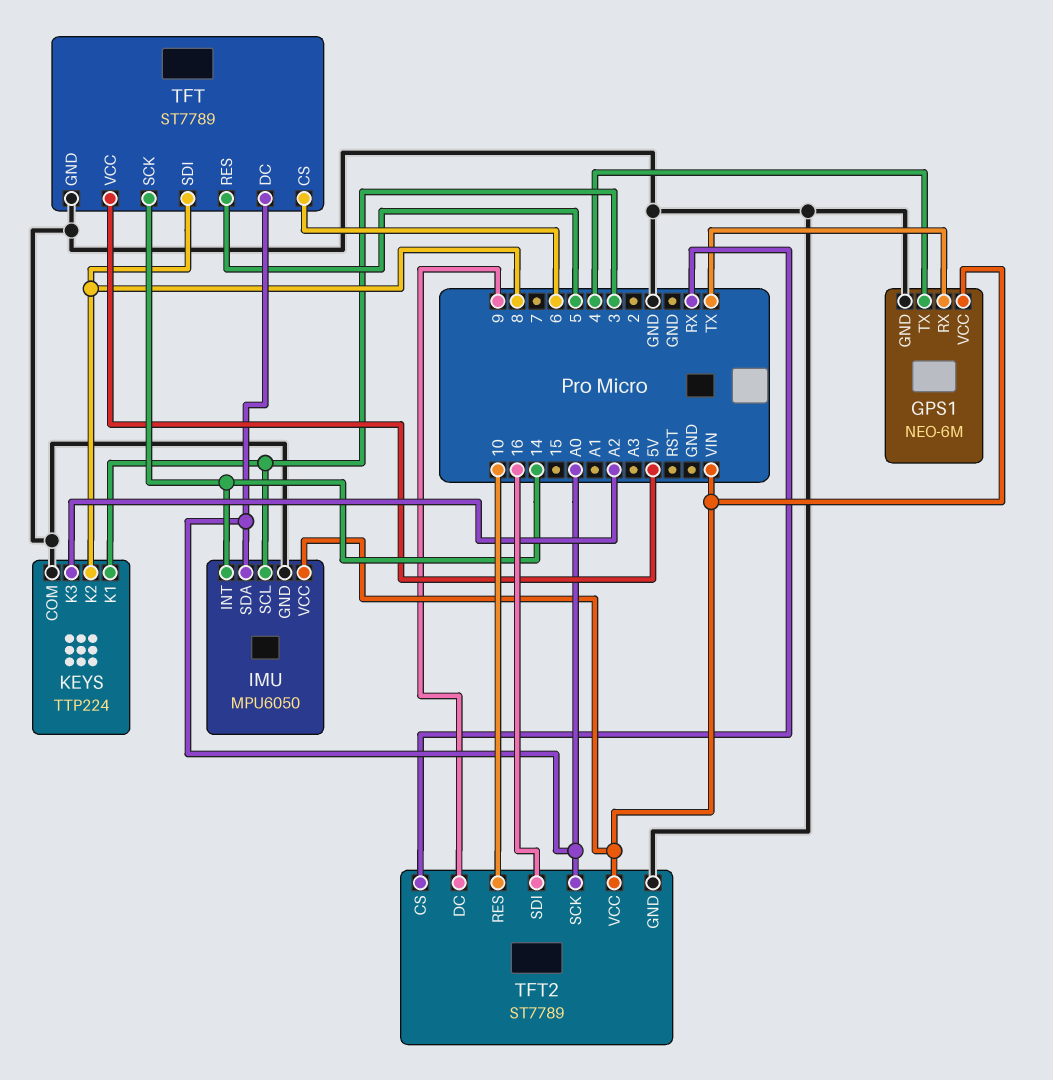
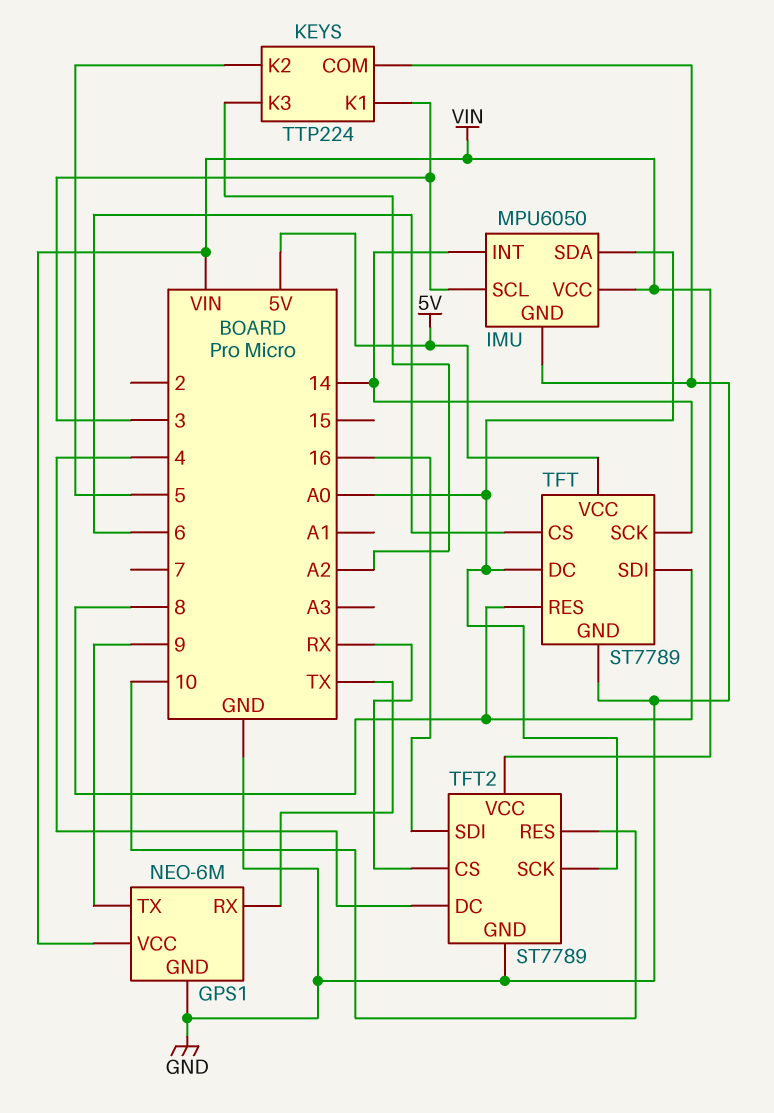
GPS1 pin TX: 4 -> 9
KEYS pin K2: 8 -> 5
TFT pin RES: 5 -> 8
TFT2 pin DC: 9 -> 4

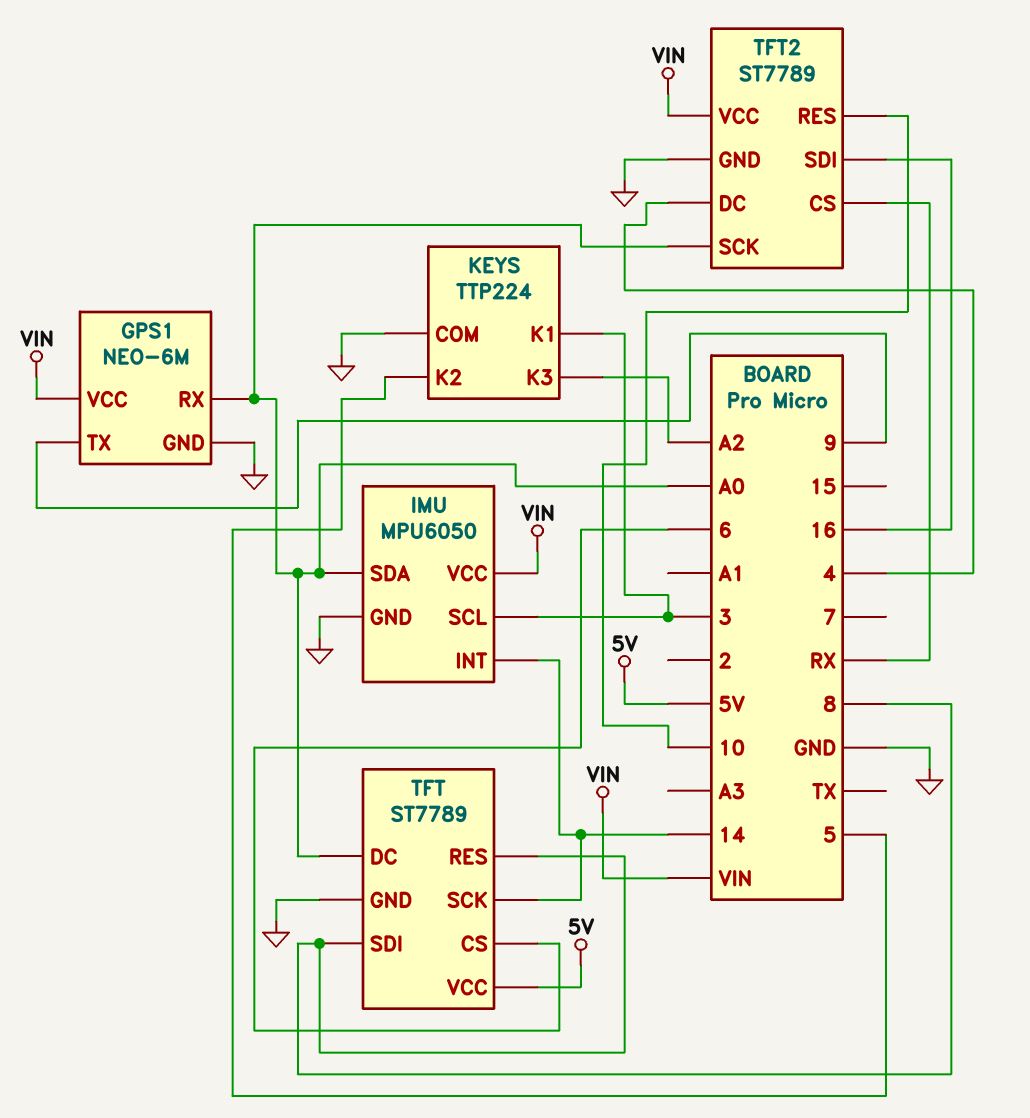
GPS1 pin RX: TX -> A0

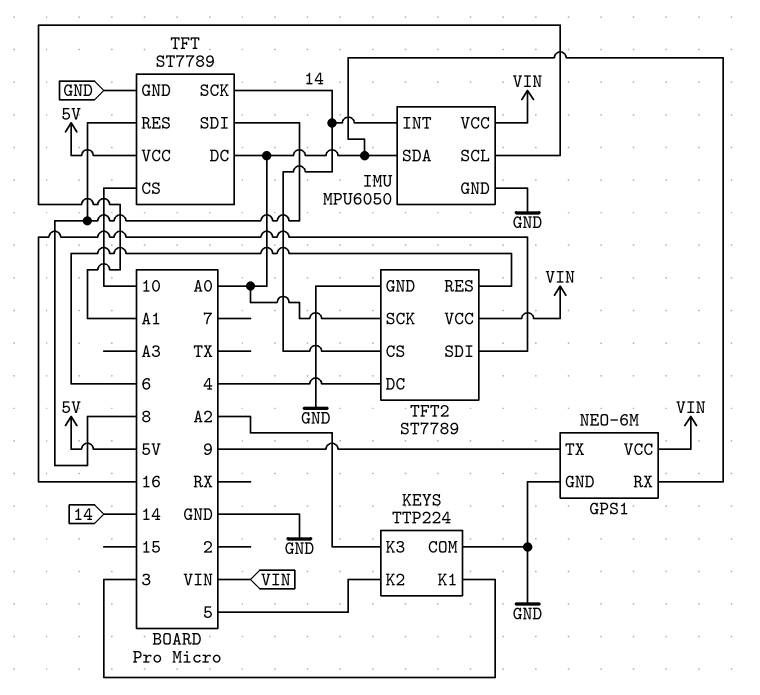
IMU pin SCL: 3 -> A1
TFT pin CS: 6 -> 10
TFT2 pin CS: RX -> 14
TFT2 pin RES: 10 -> 6

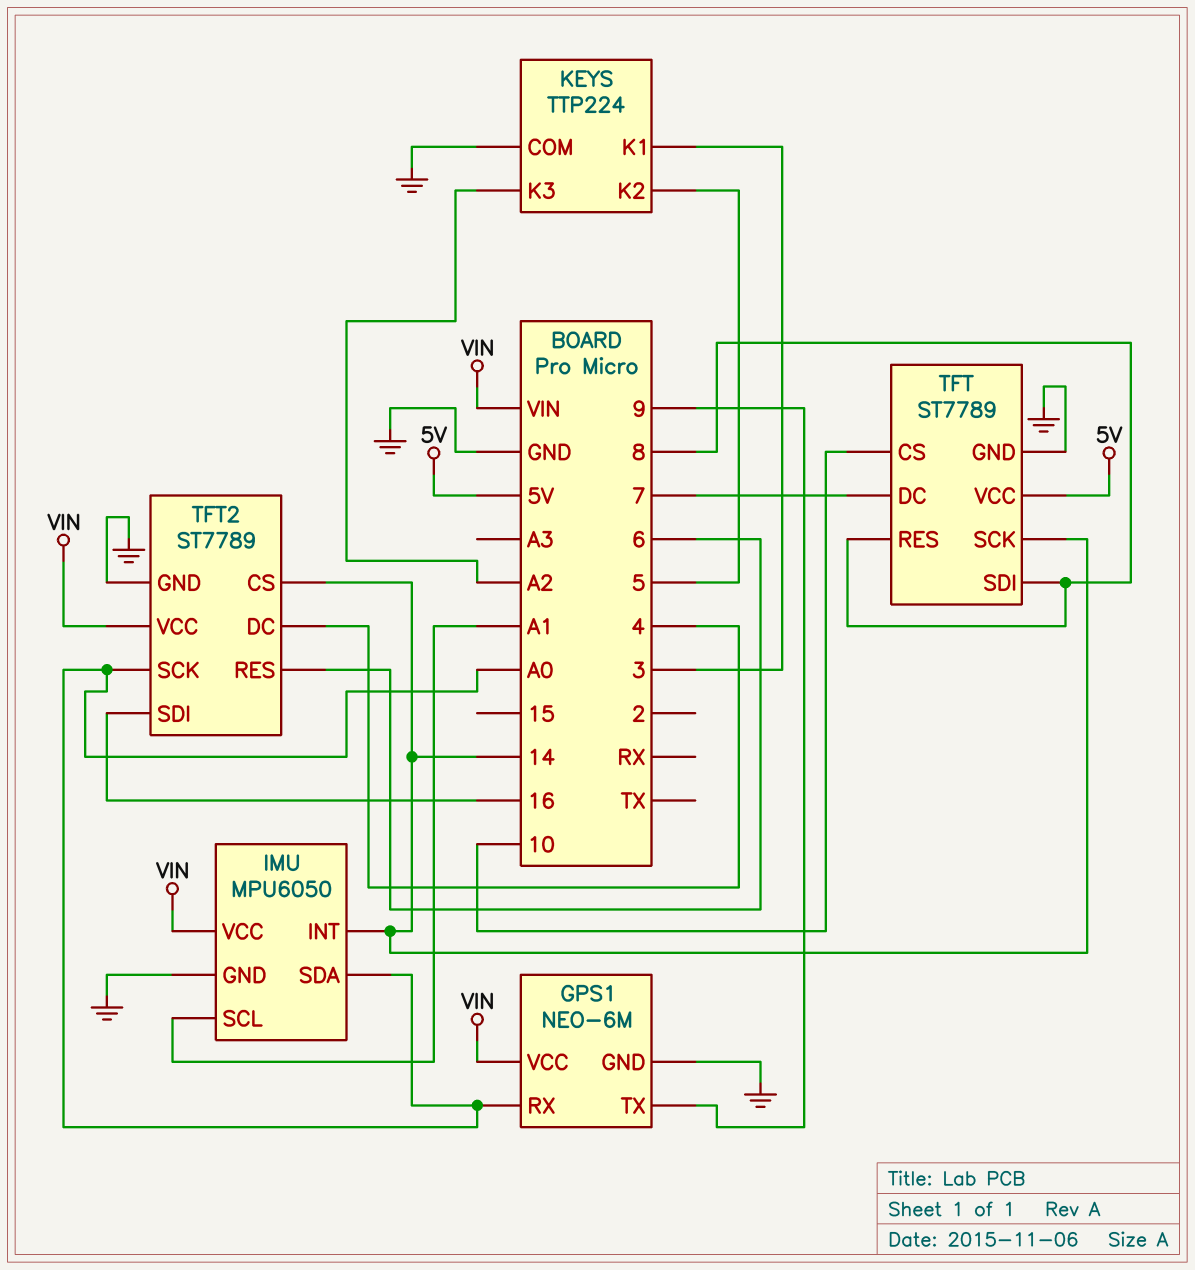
TFT pin DC: A0 -> 7

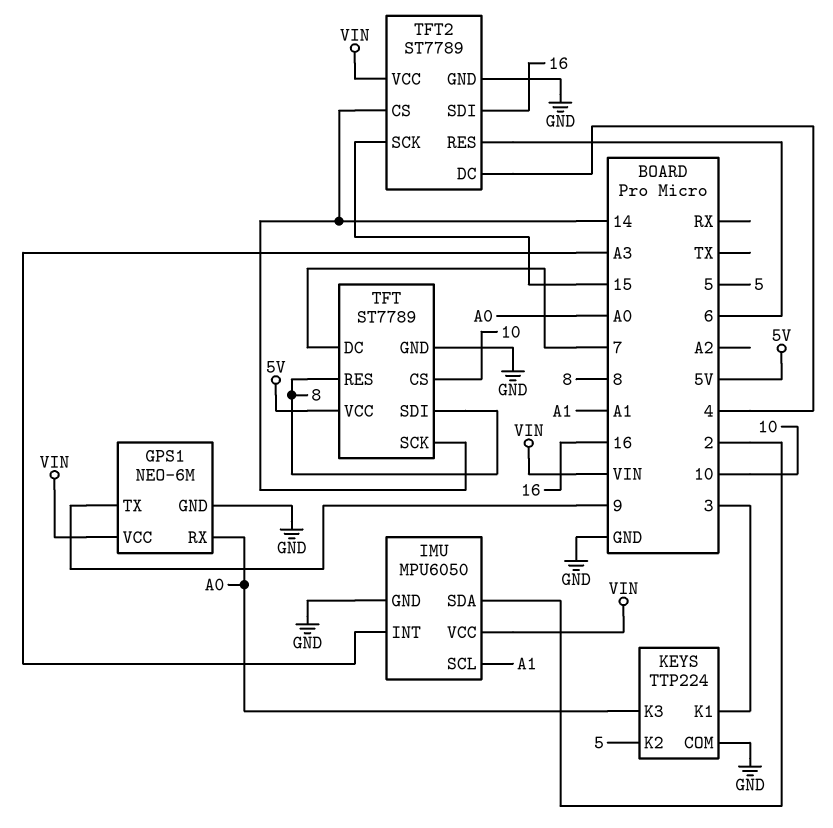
IMU pin INT: 14 -> A3
IMU pin SDA: A0 -> 2
KEYS pin K3: A2 -> A0
TFT2 pin SCK: A0 -> 15

